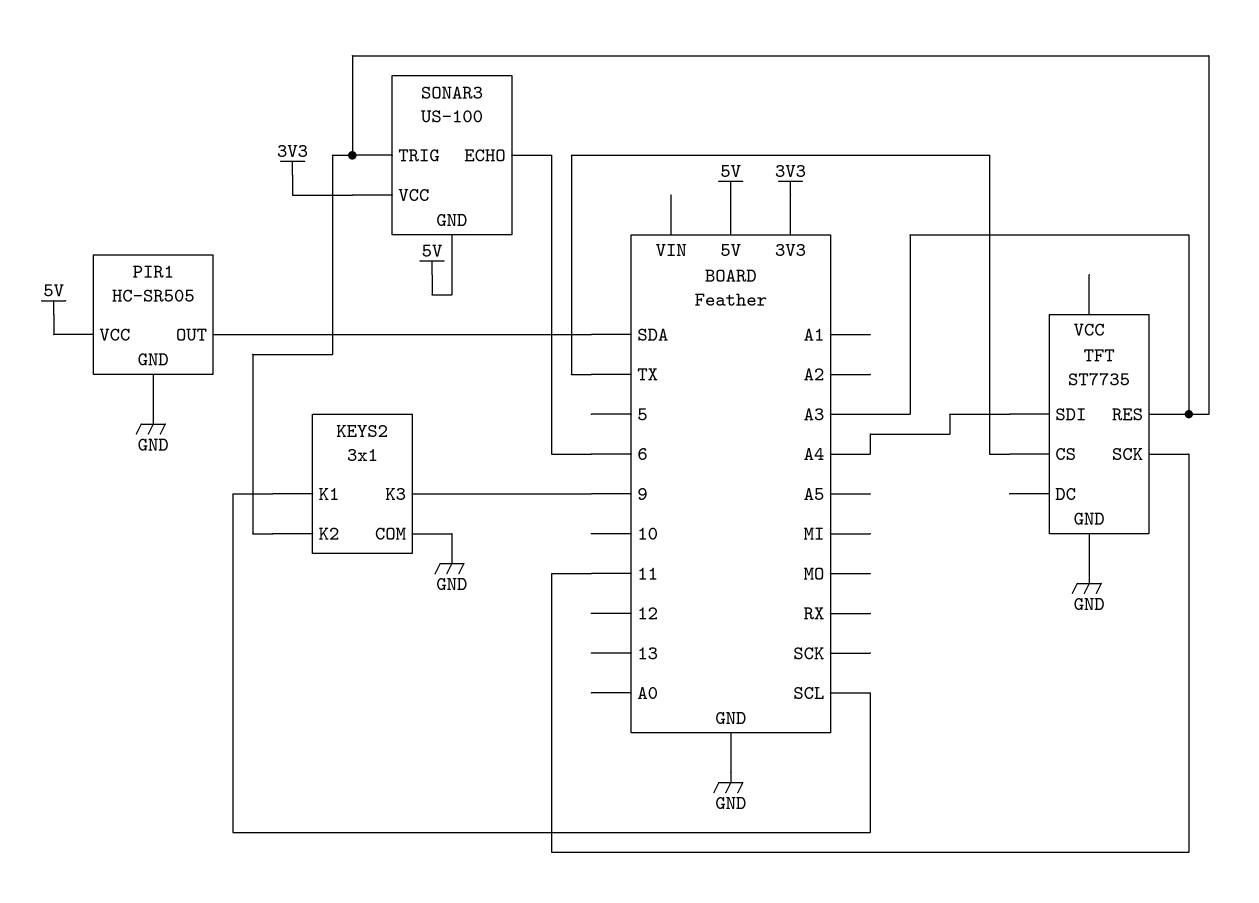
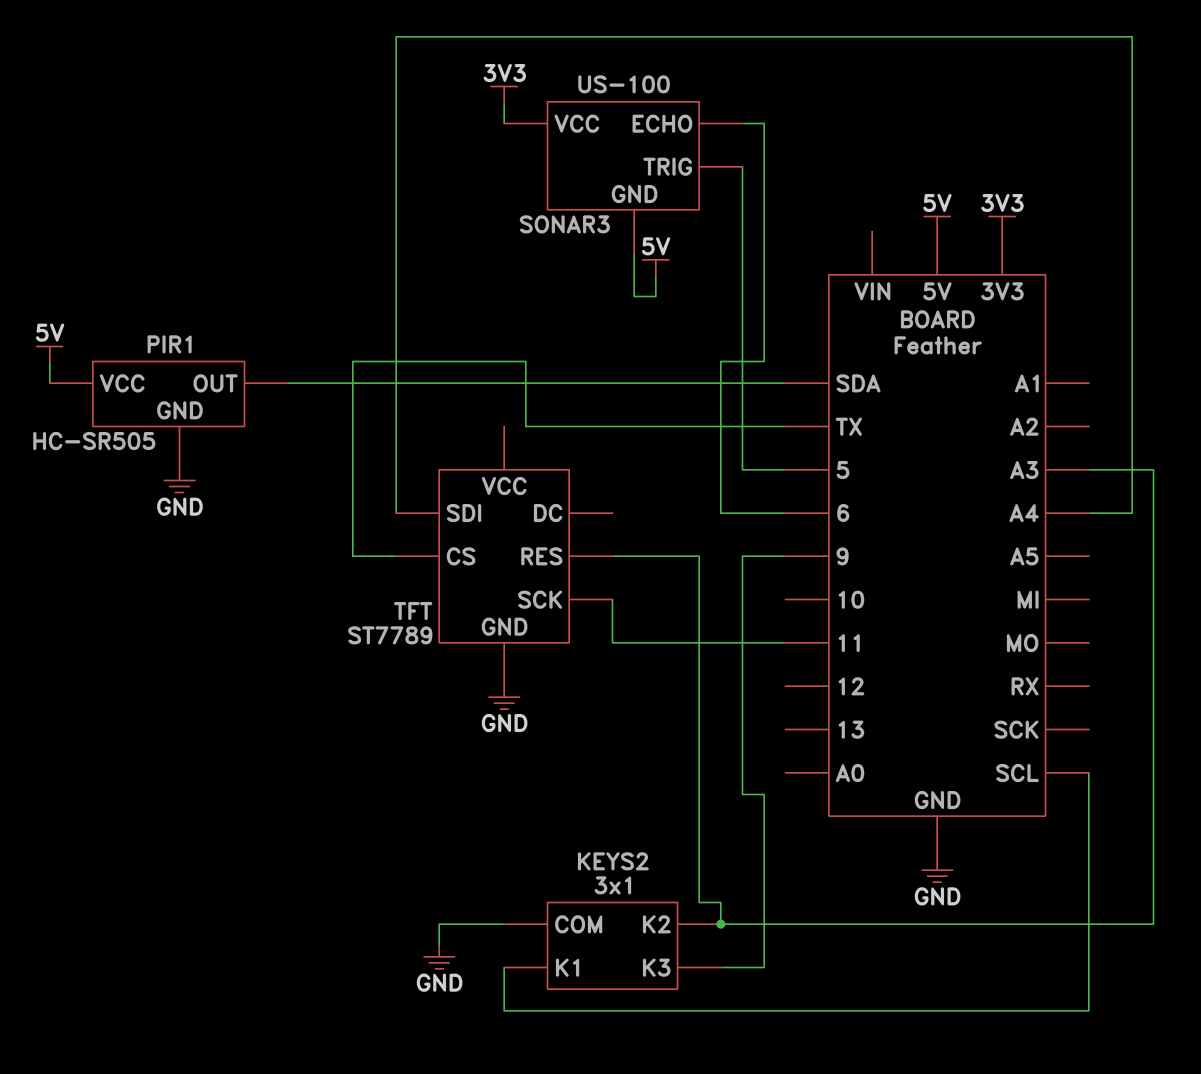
SONAR3 pin TRIG: A3 -> 5
TFT: ST7735 -> ST7789

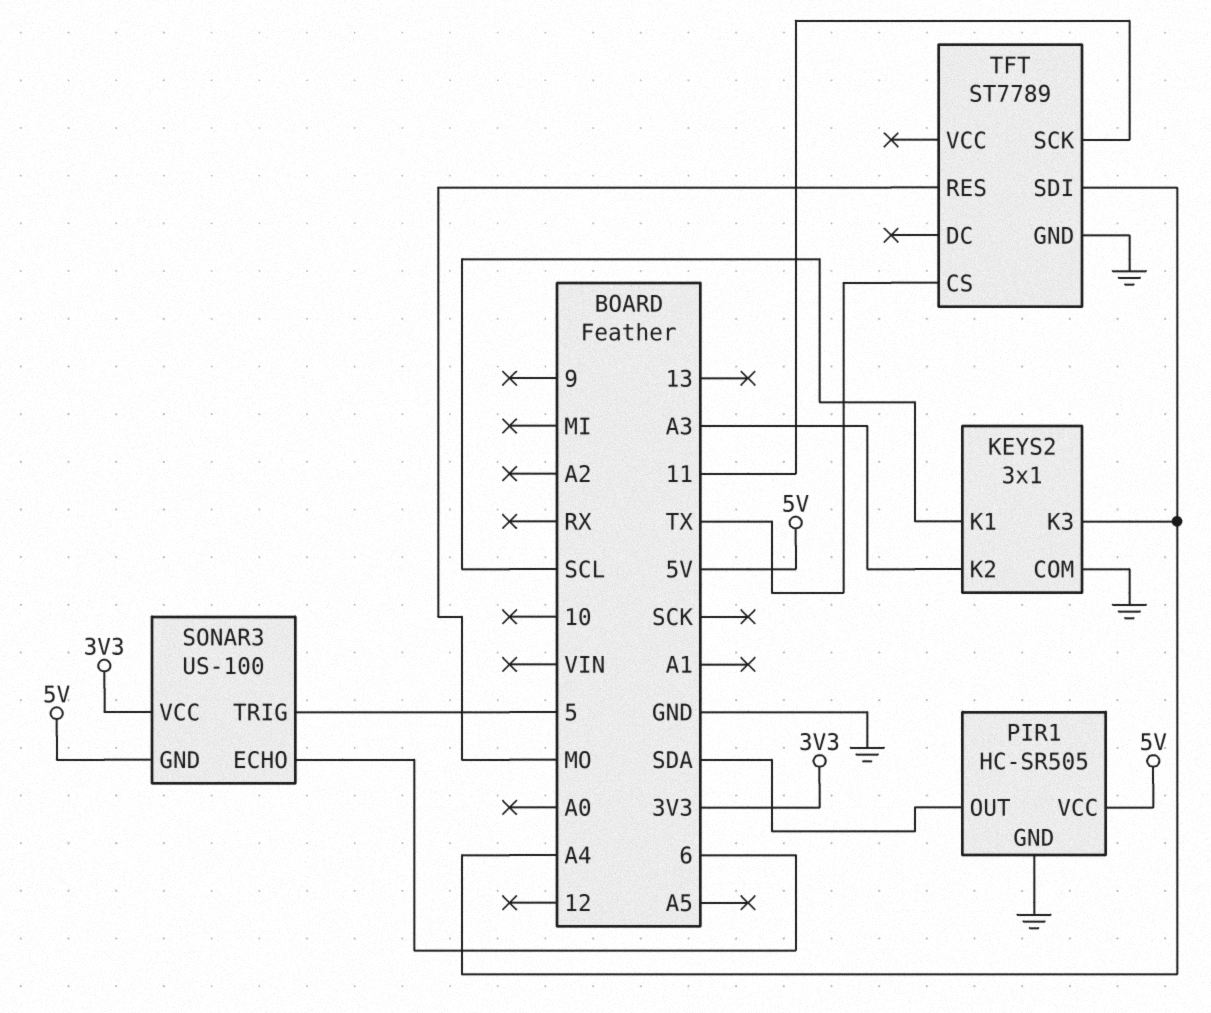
KEYS2 pin K3: 9 -> A4
TFT pin RES: A3 -> MO

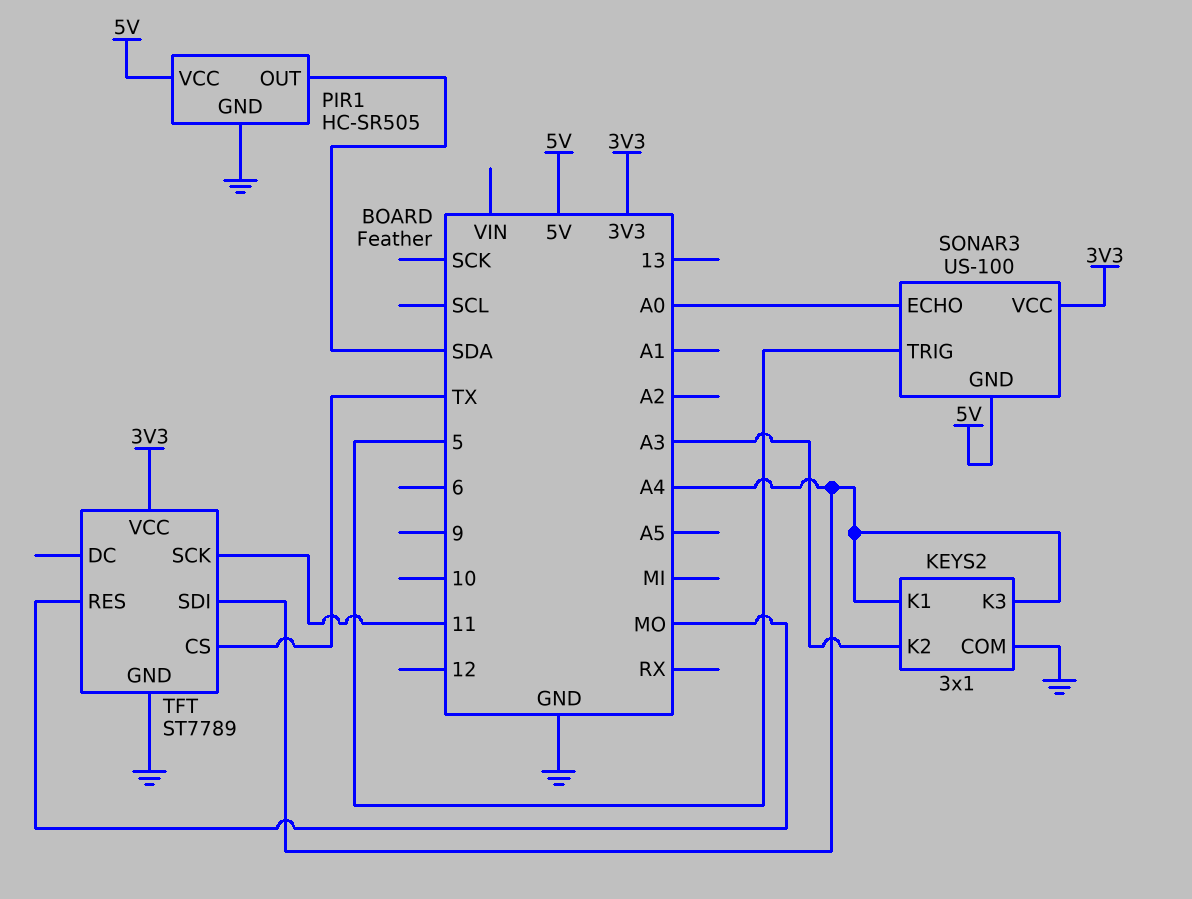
KEYS2 pin K1: SCL -> A4
SONAR3 pin ECHO: 6 -> A0
TFT pin VCC: none -> 3V3

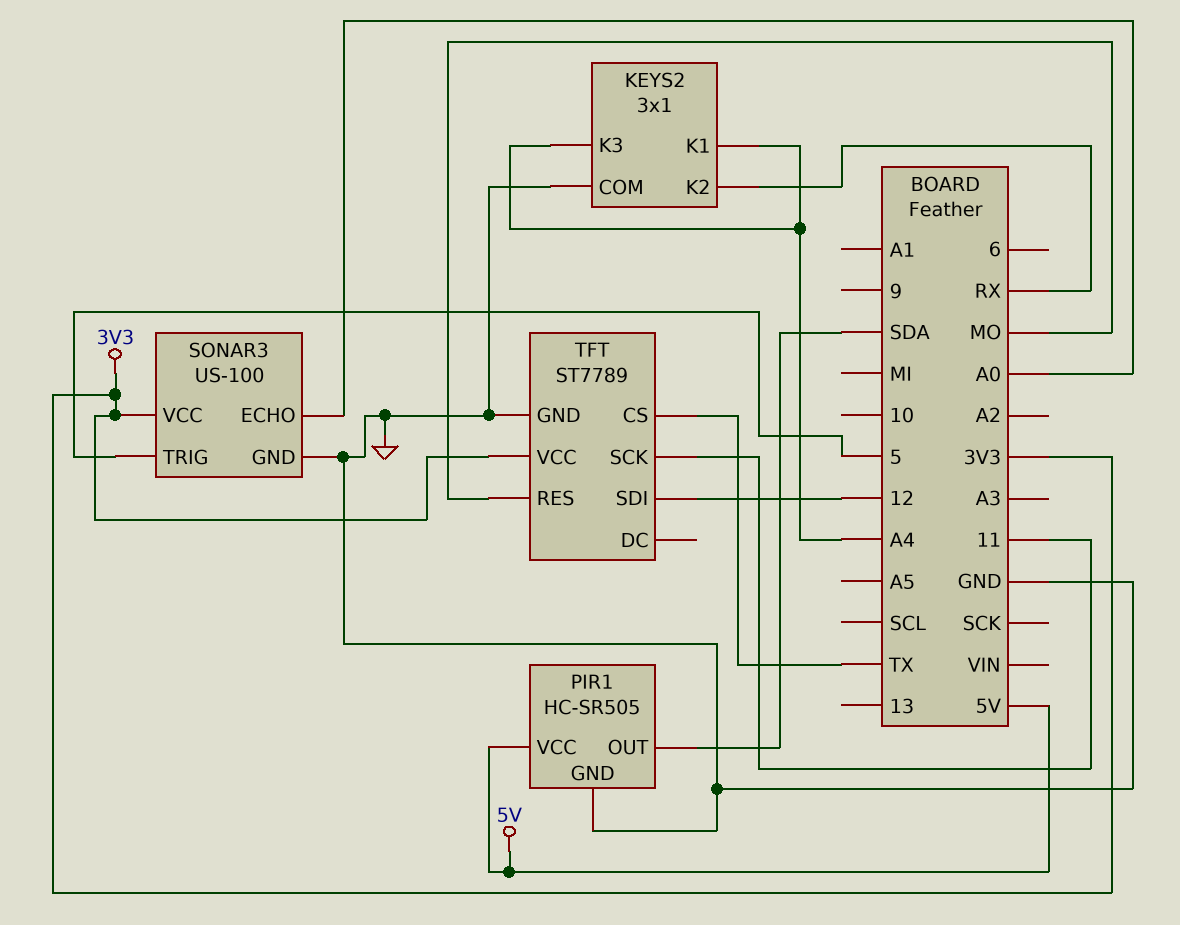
KEYS2 pin K2: A3 -> RX
SONAR3 pin GND: 5V -> GND
TFT pin SDI: A4 -> 12

